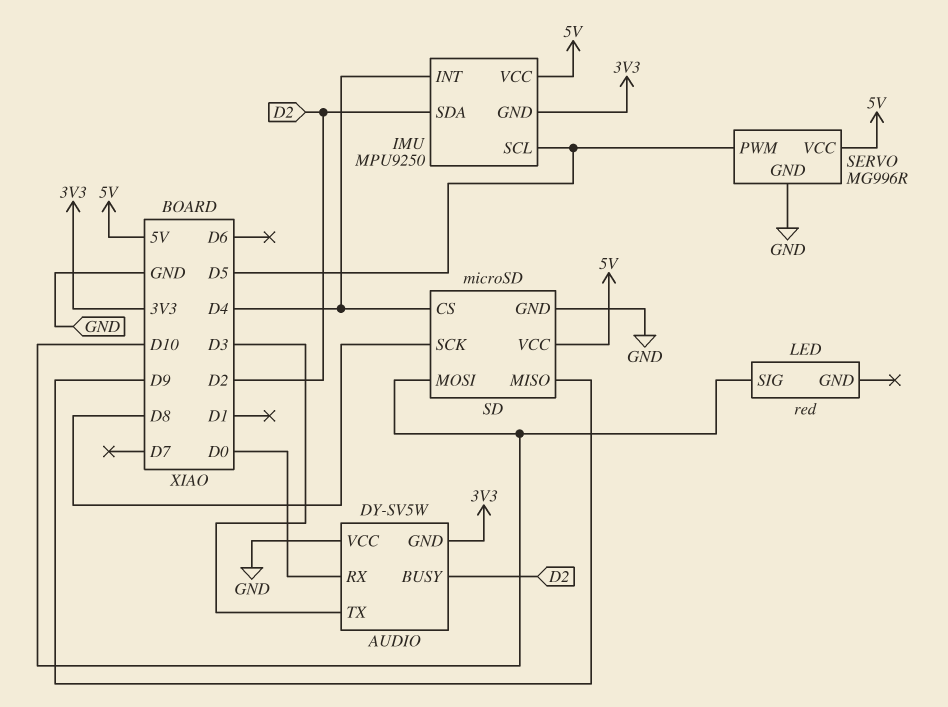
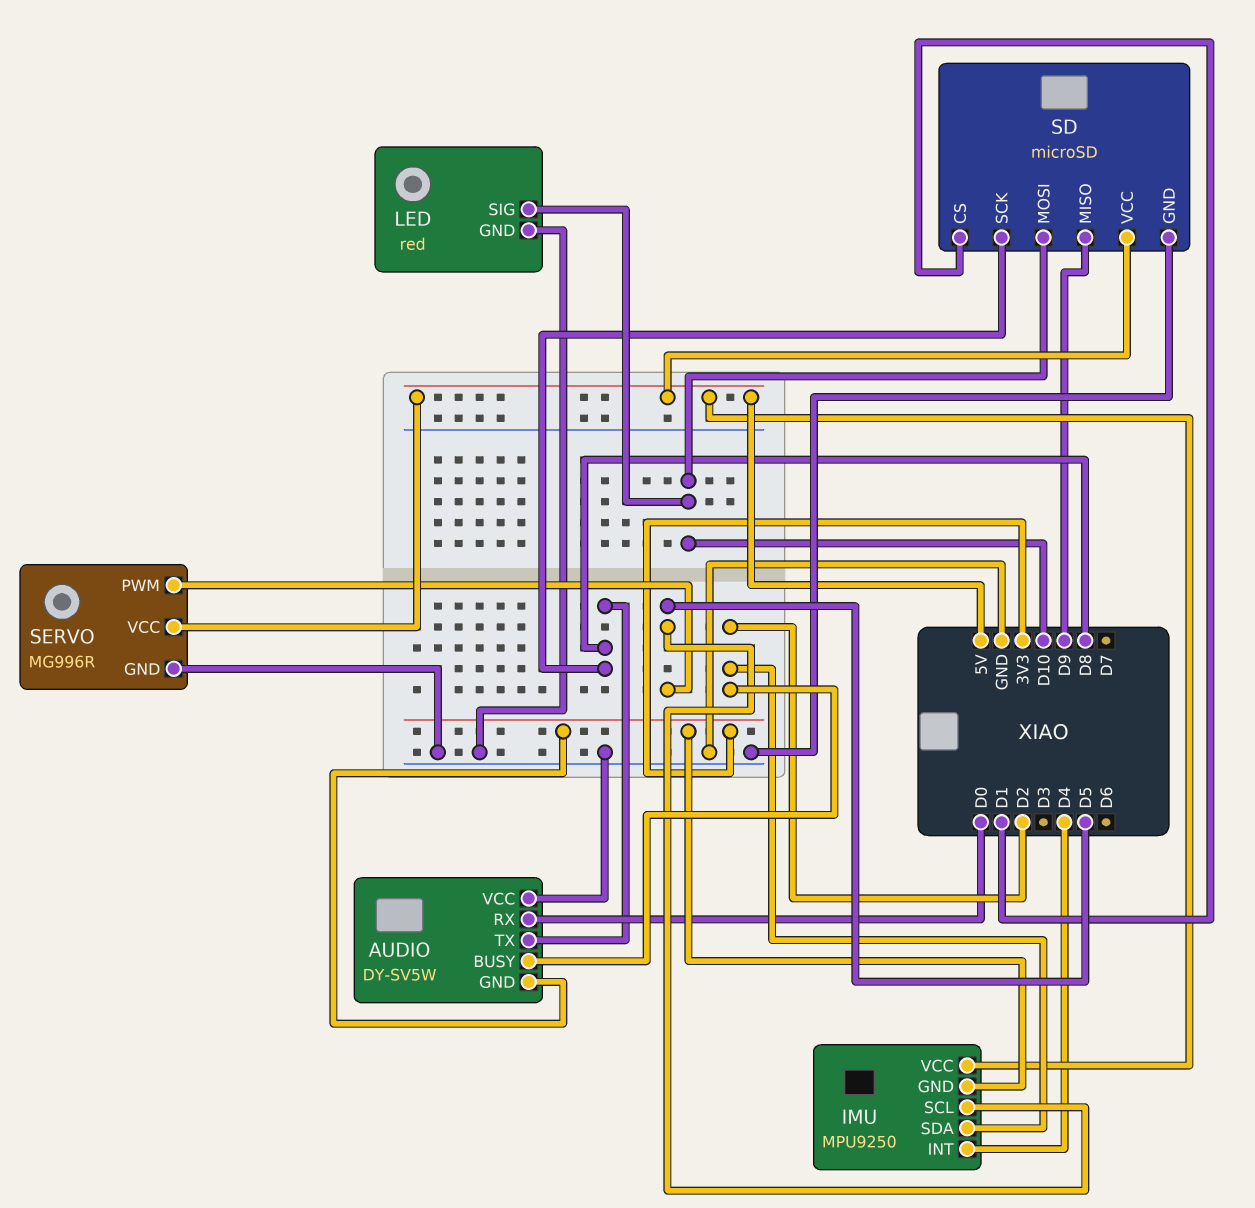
AUDIO pin TX: D3 -> D8
LED pin GND: none -> GND
SD pin CS: D4 -> D1

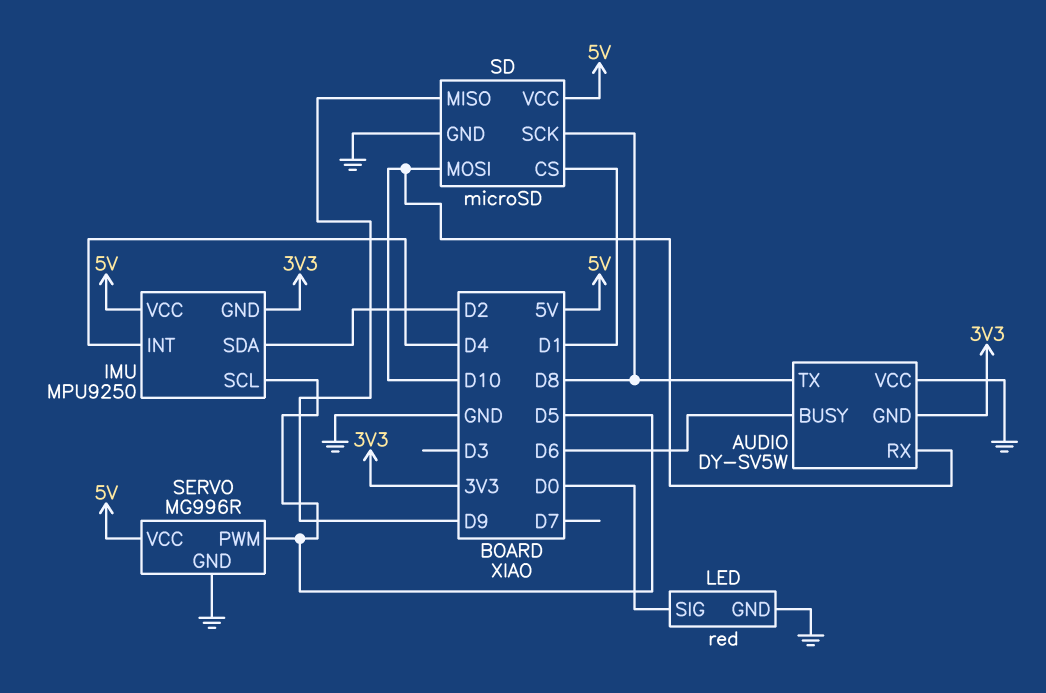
AUDIO pin BUSY: D2 -> D6
AUDIO pin RX: D0 -> D10
LED pin SIG: D10 -> D0

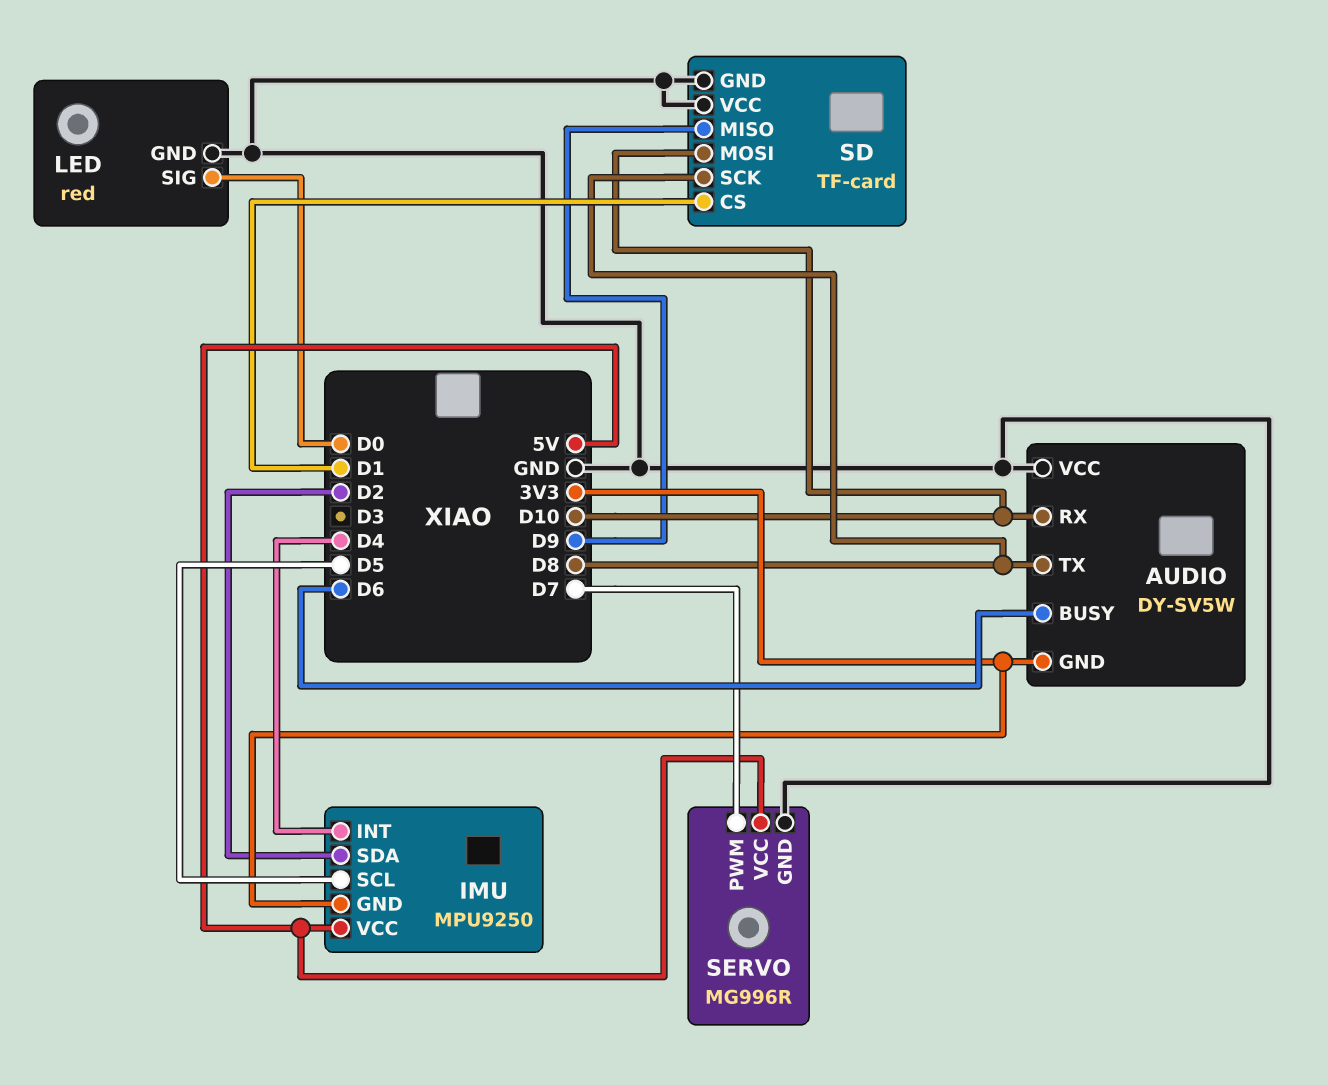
SD: microSD -> TF-card
SD pin VCC: 5V -> GND
SERVO pin PWM: D5 -> D7

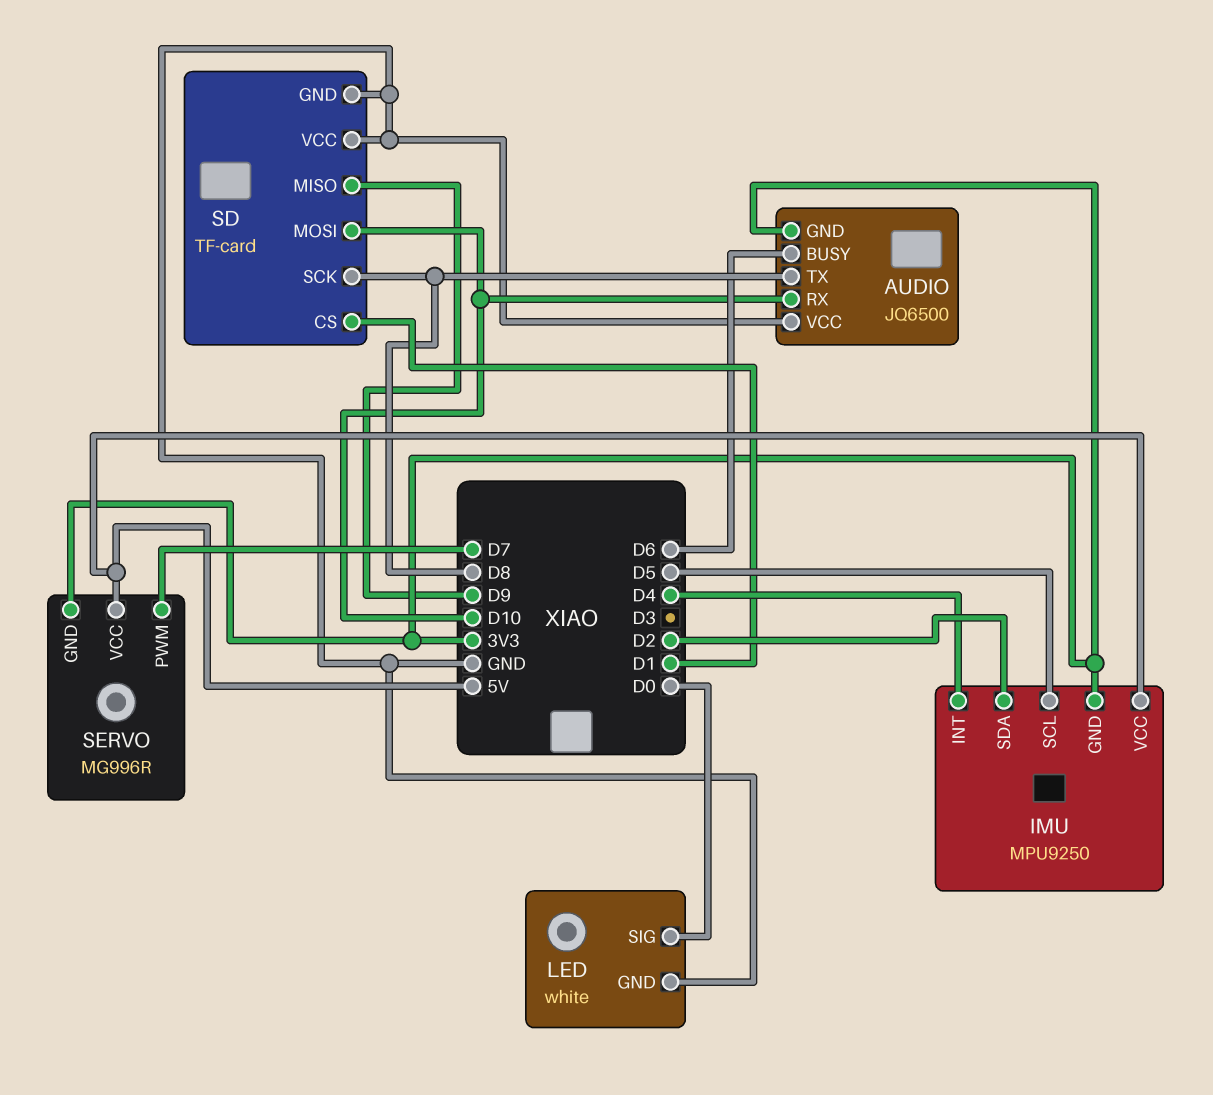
AUDIO: DY-SV5W -> JQ6500
LED: red -> white
SERVO pin GND: GND -> 3V3

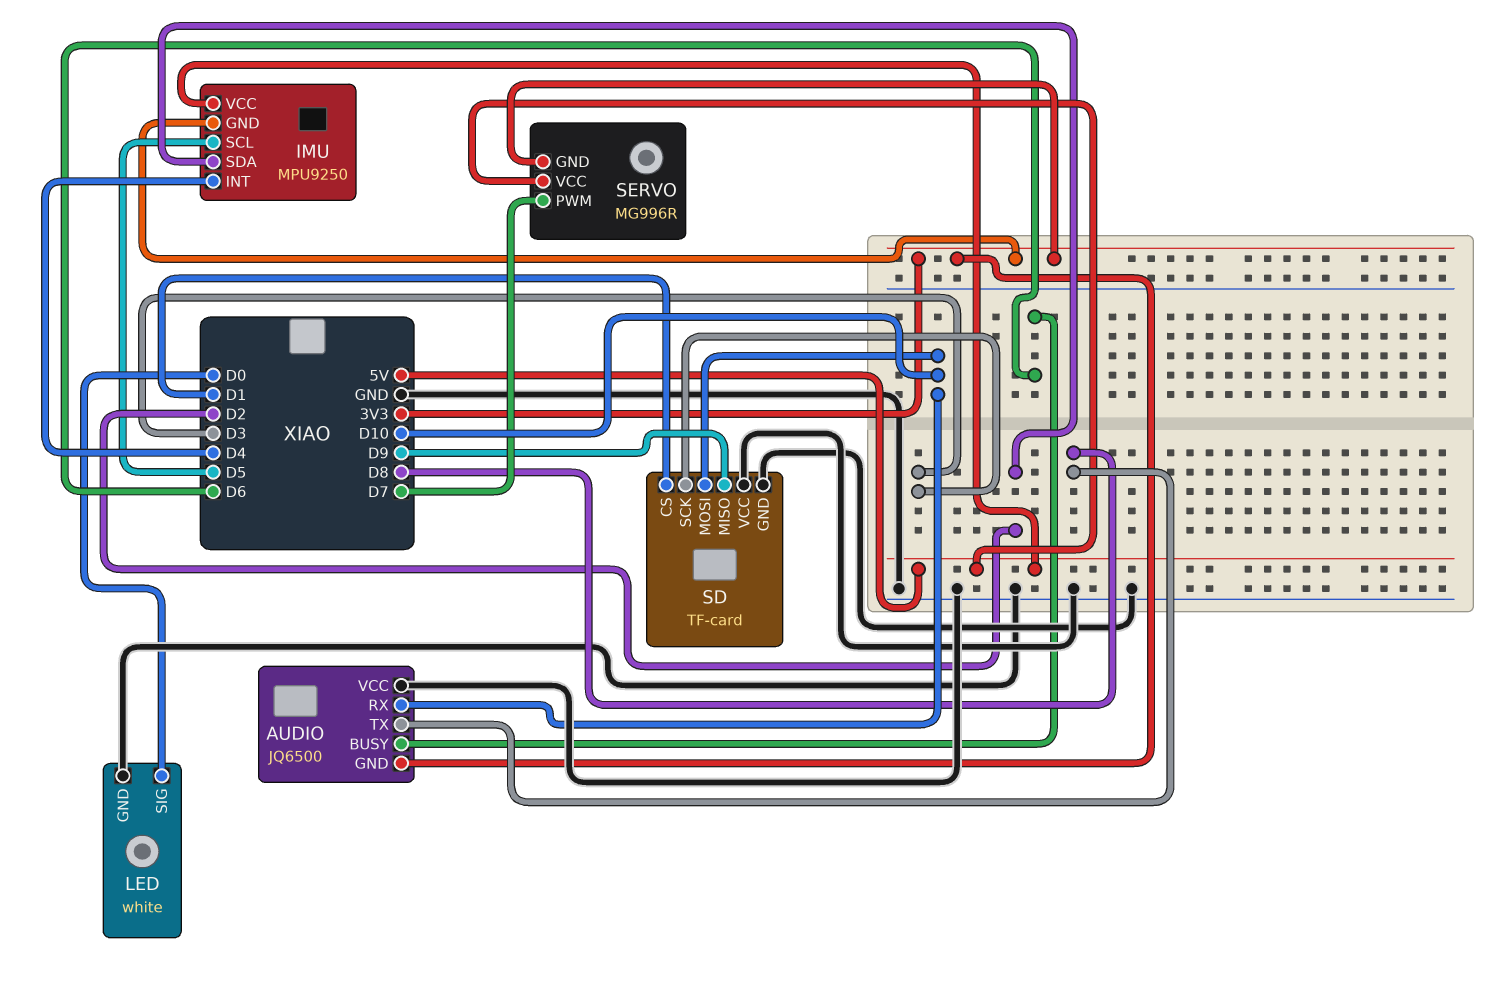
SD pin SCK: D8 -> D3

